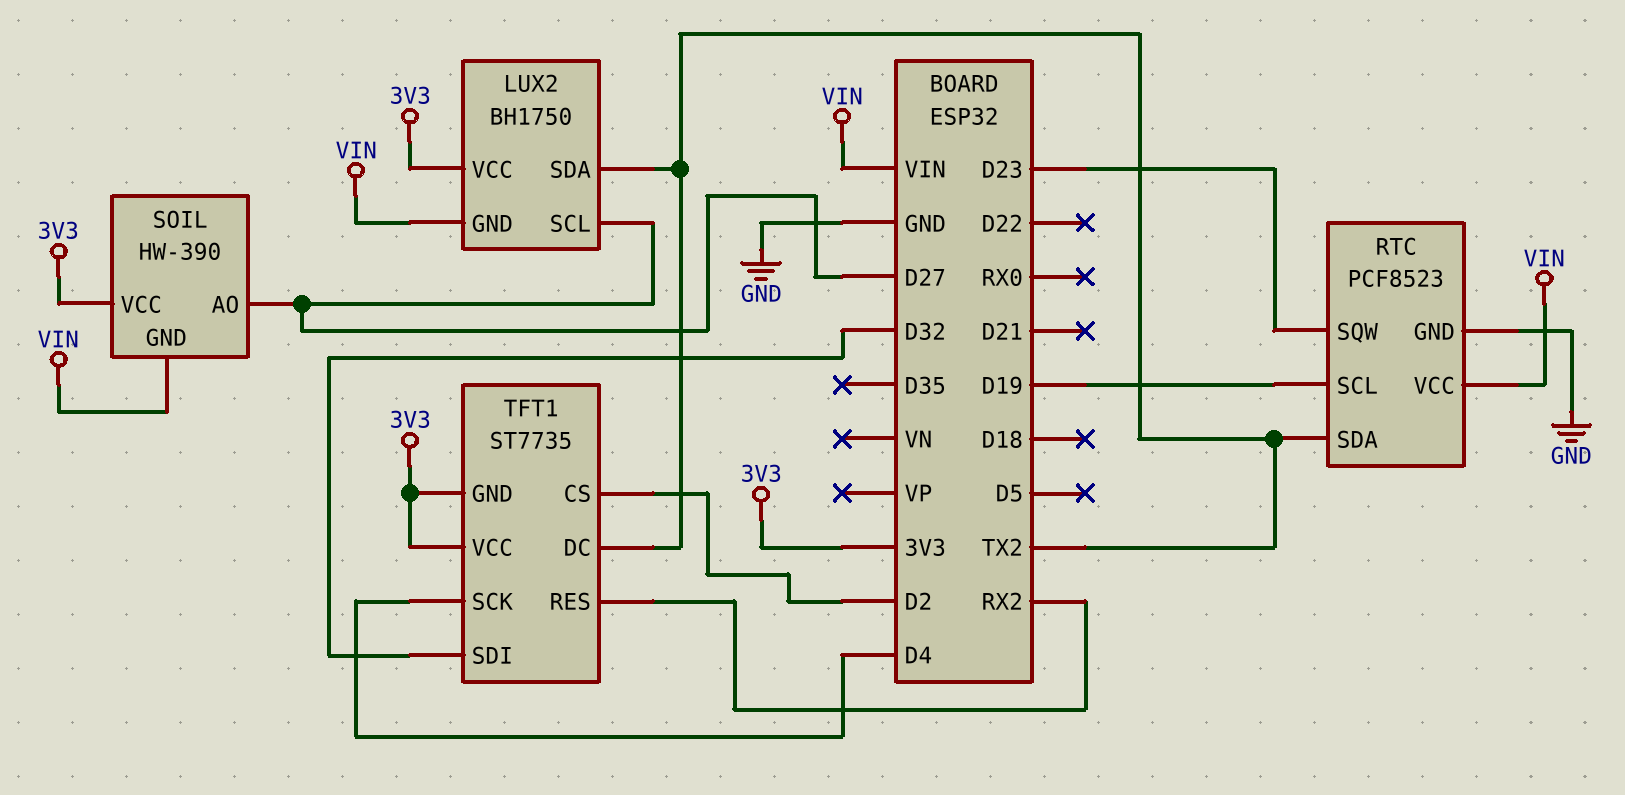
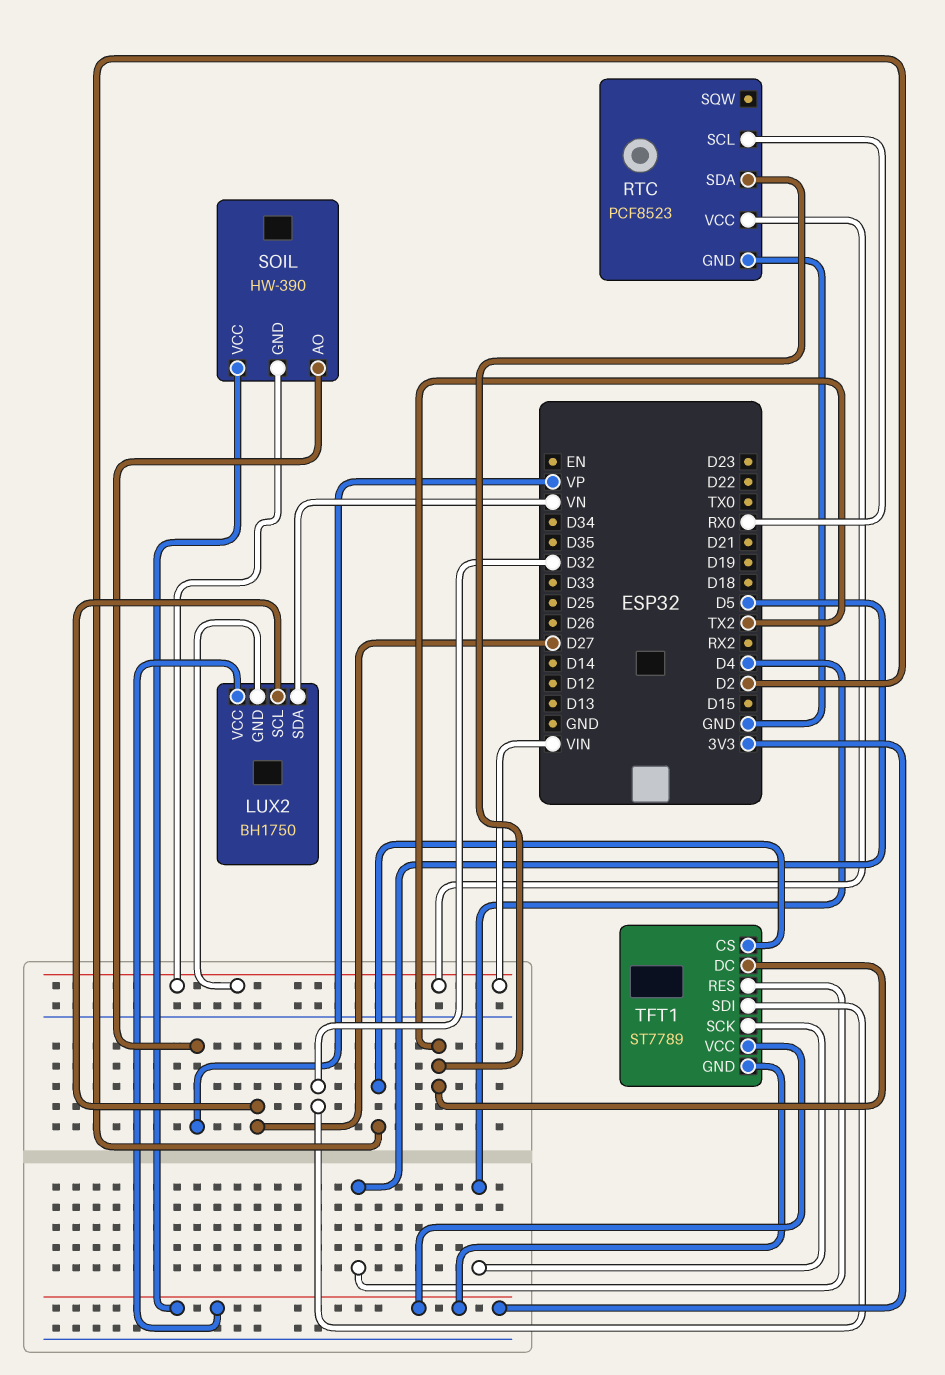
LUX2 pin SDA: TX2 -> VN
RTC pin SCL: D19 -> RX0
RTC pin SQW: D23 -> none
SOIL pin AO: D27 -> VP
TFT1: ST7735 -> ST7789
TFT1 pin RES: RX2 -> D5

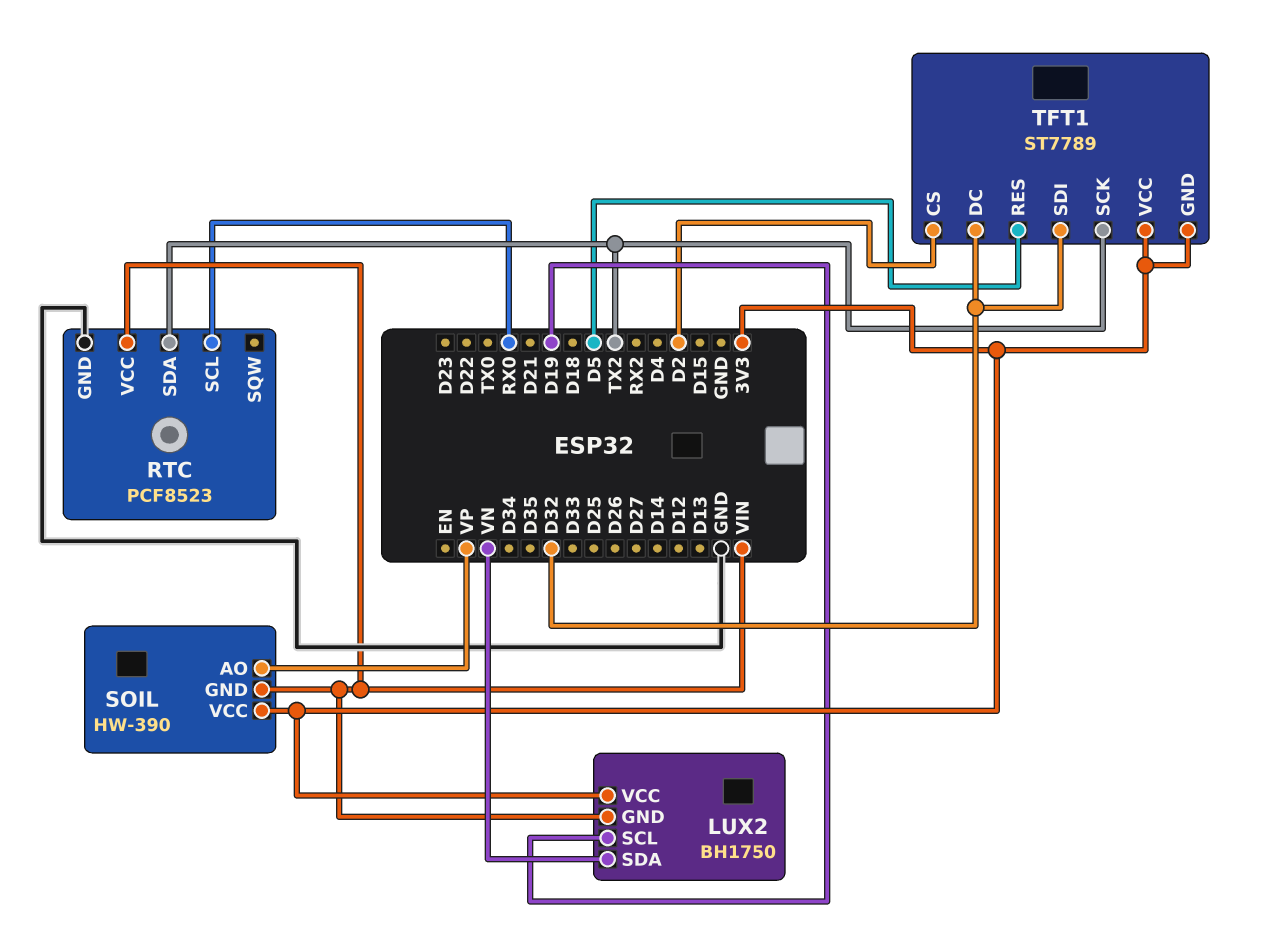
LUX2 pin SCL: D27 -> D19
TFT1 pin DC: TX2 -> D32
TFT1 pin SCK: D4 -> TX2

